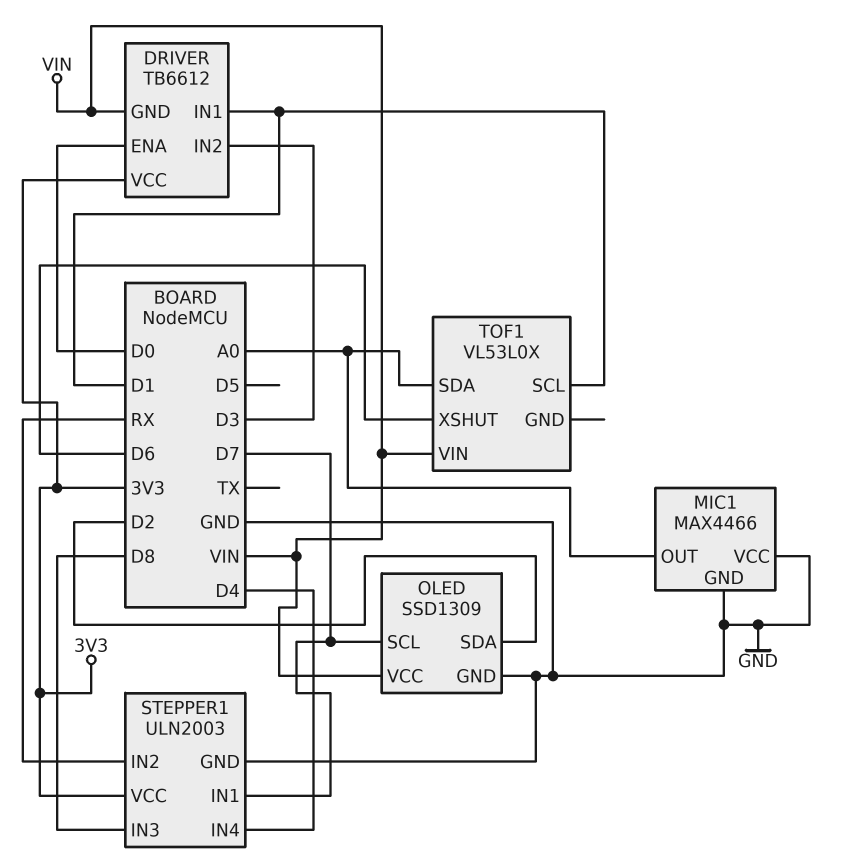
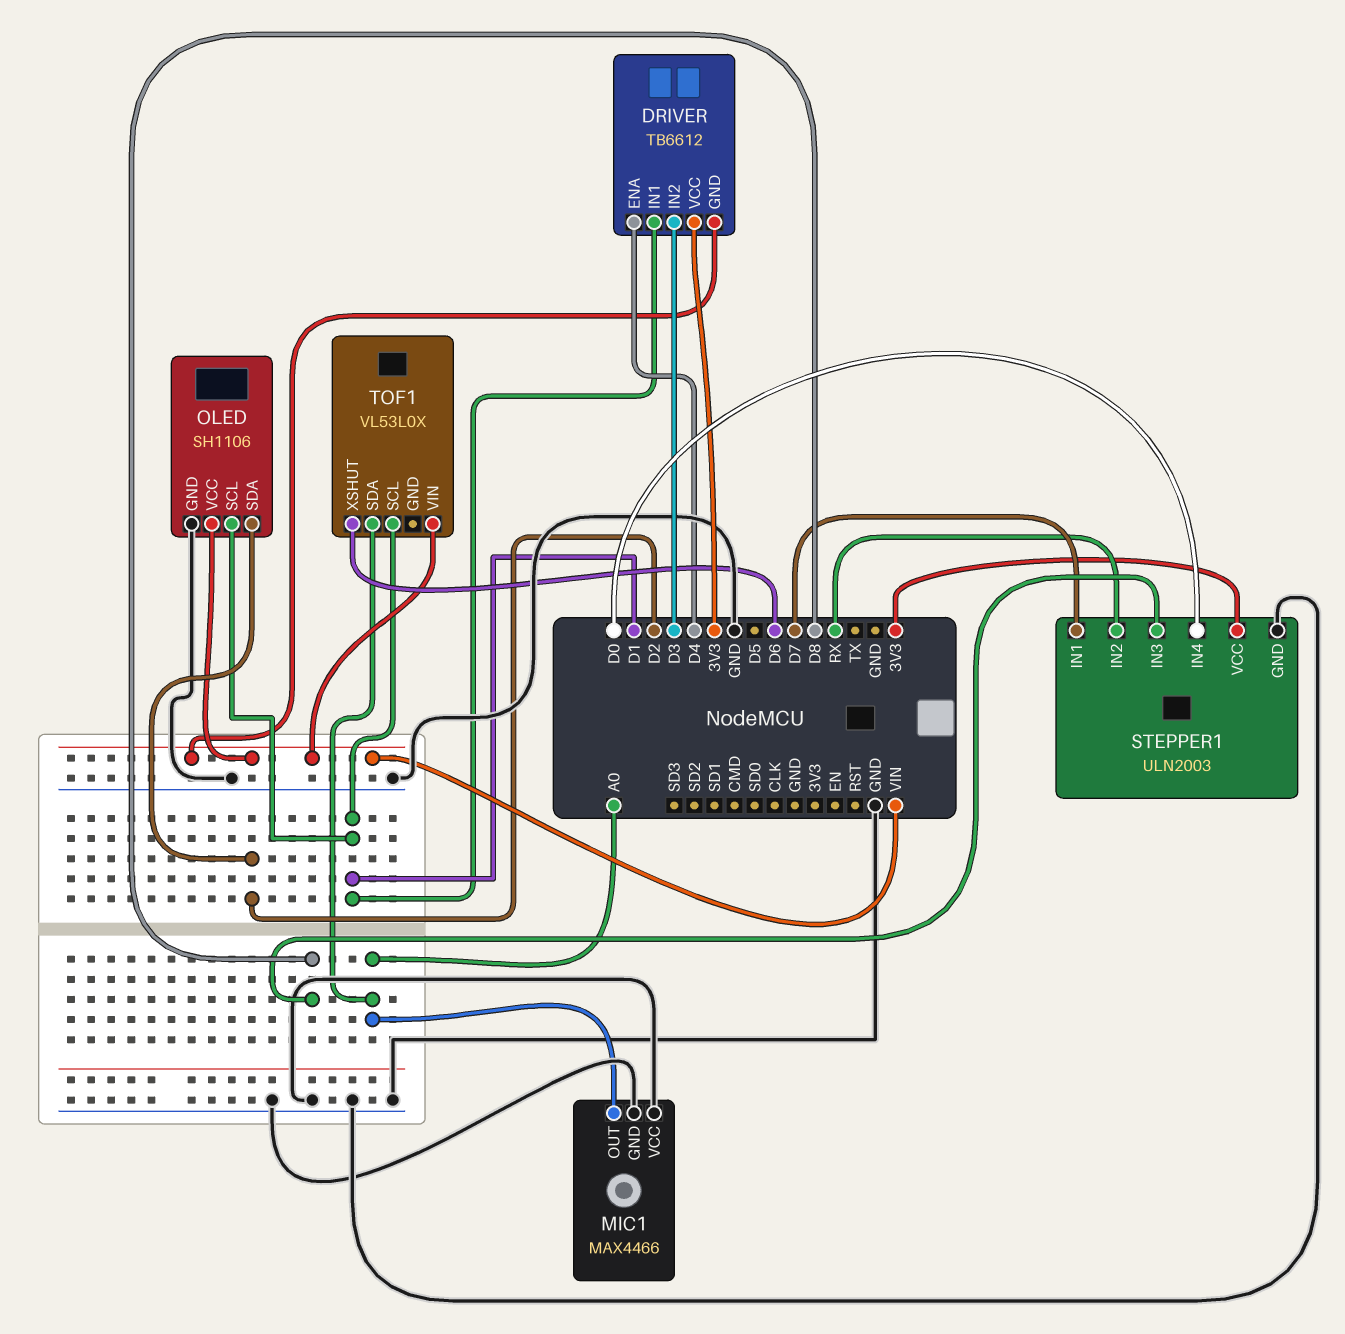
DRIVER pin ENA: D0 -> D4
OLED: SSD1309 -> SH1106
OLED pin SCL: D7 -> D1
STEPPER1 pin IN4: D4 -> D0

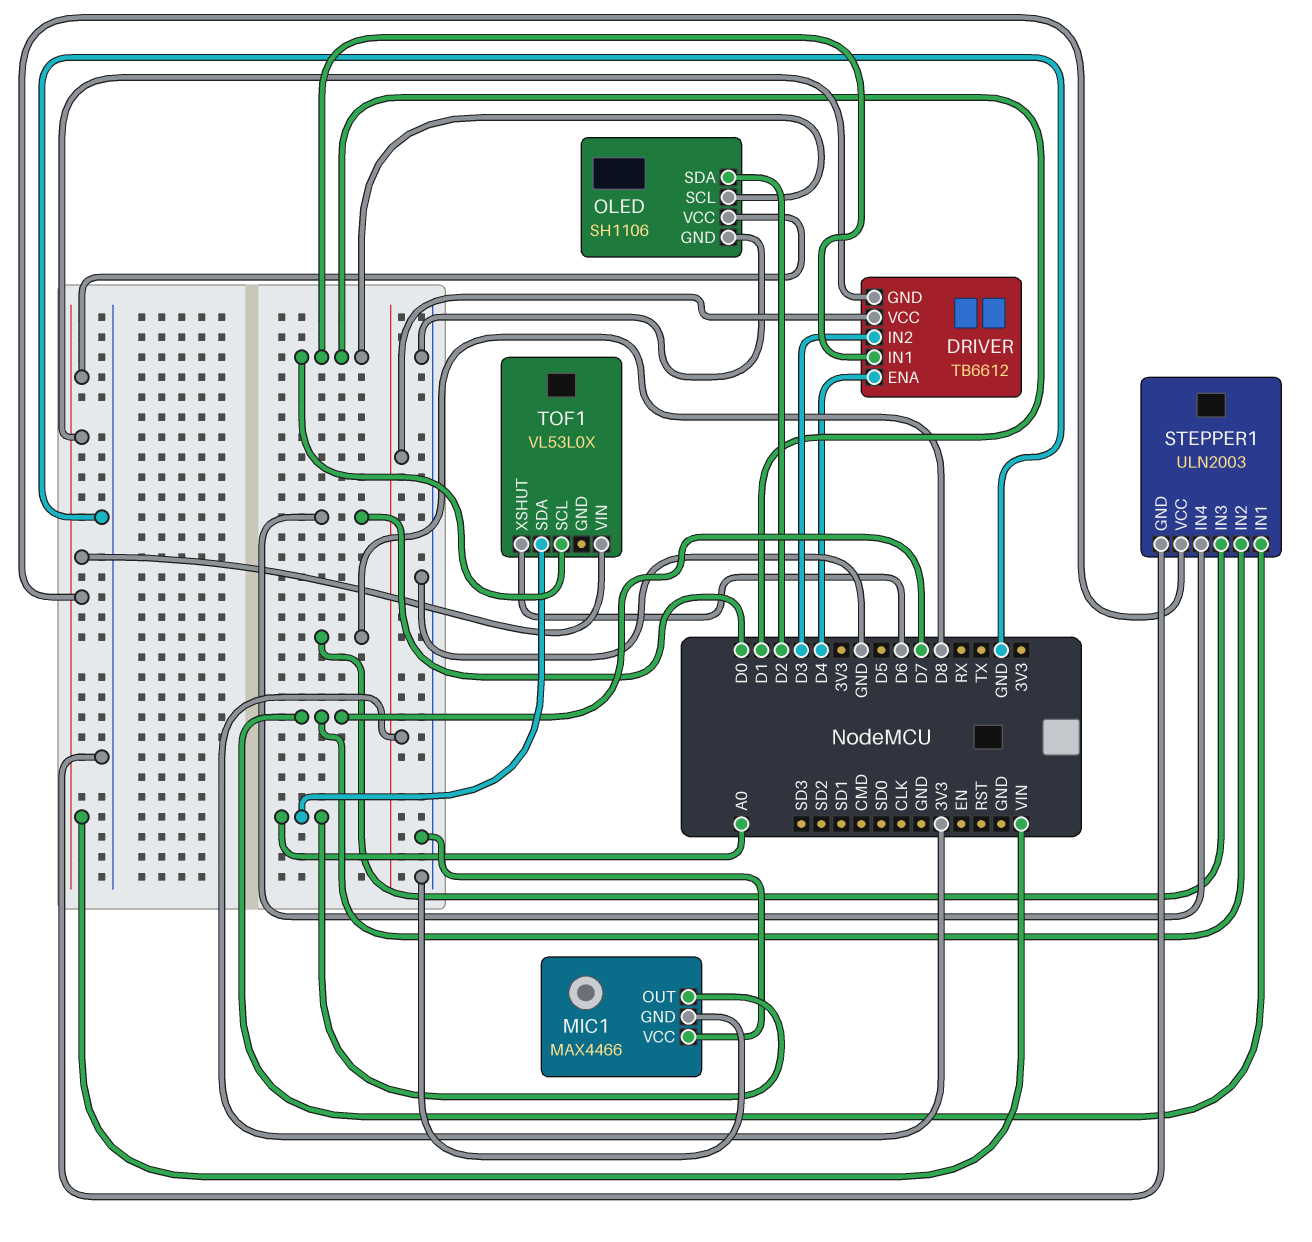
STEPPER1 pin IN2: RX -> D7
STEPPER1 pin VCC: 3V3 -> VIN

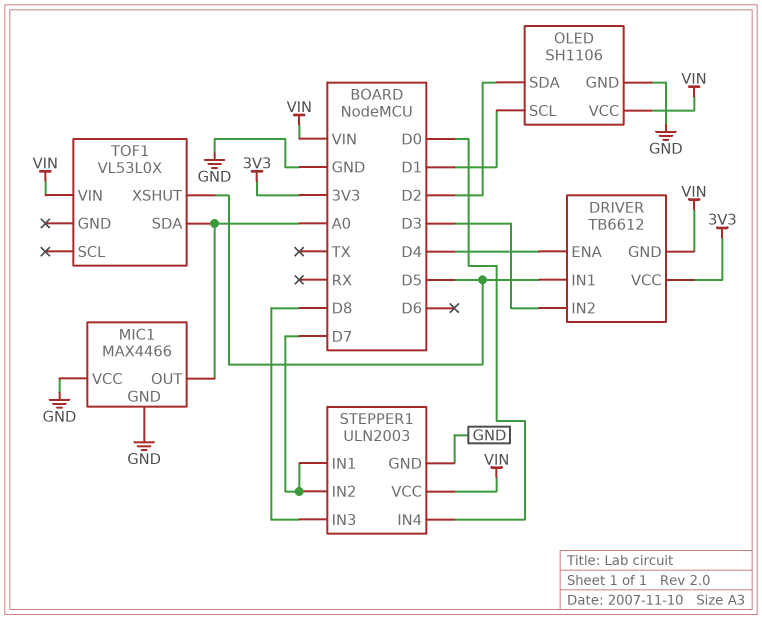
DRIVER pin IN1: D1 -> D5
TOF1 pin SCL: D1 -> none
TOF1 pin XSHUT: D6 -> D5

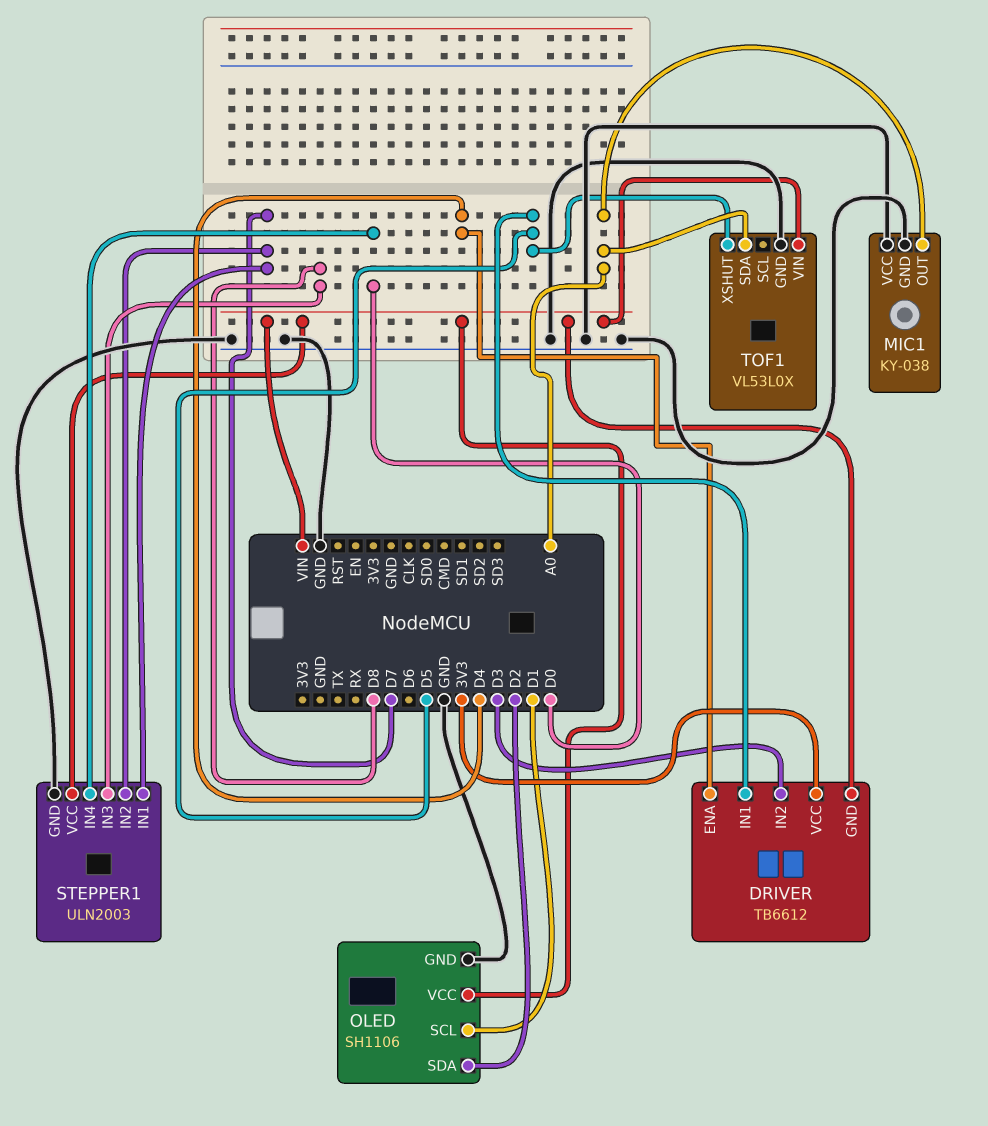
MIC1: MAX4466 -> KY-038
TOF1 pin GND: none -> GND

